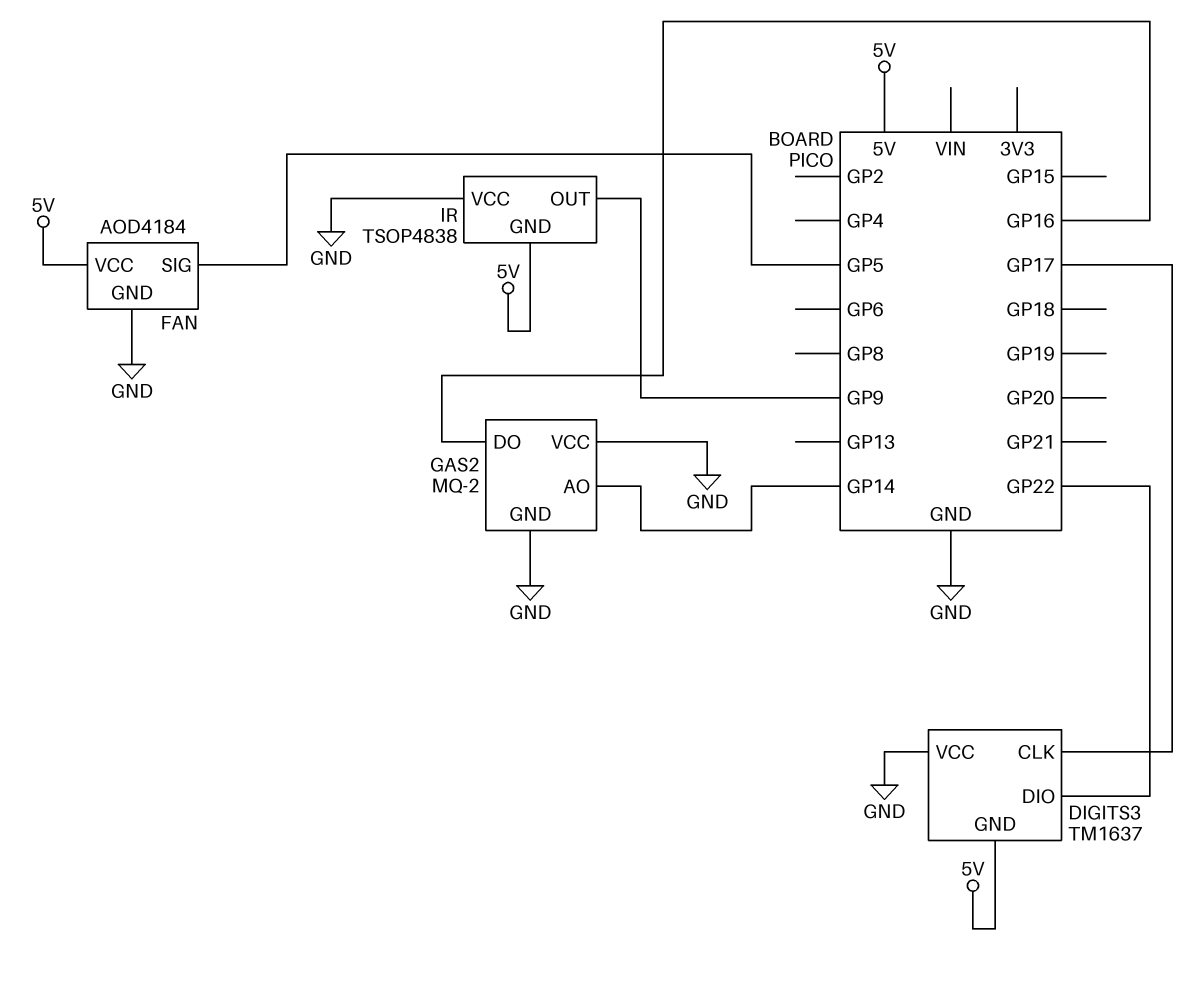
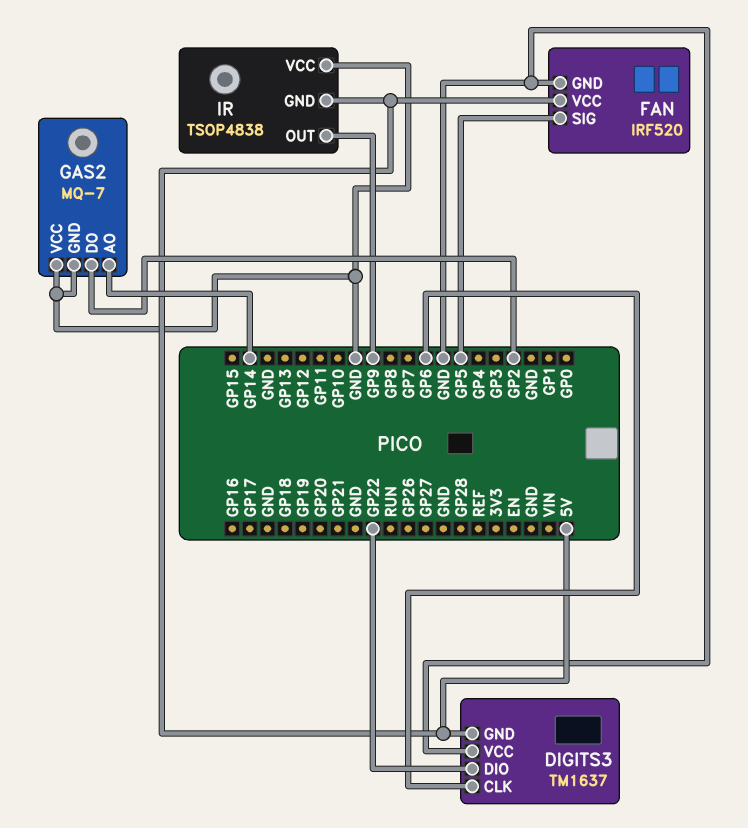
DIGITS3 pin CLK: GP17 -> GP6
FAN: AOD4184 -> IRF520
GAS2: MQ-2 -> MQ-7
GAS2 pin DO: GP16 -> GP2

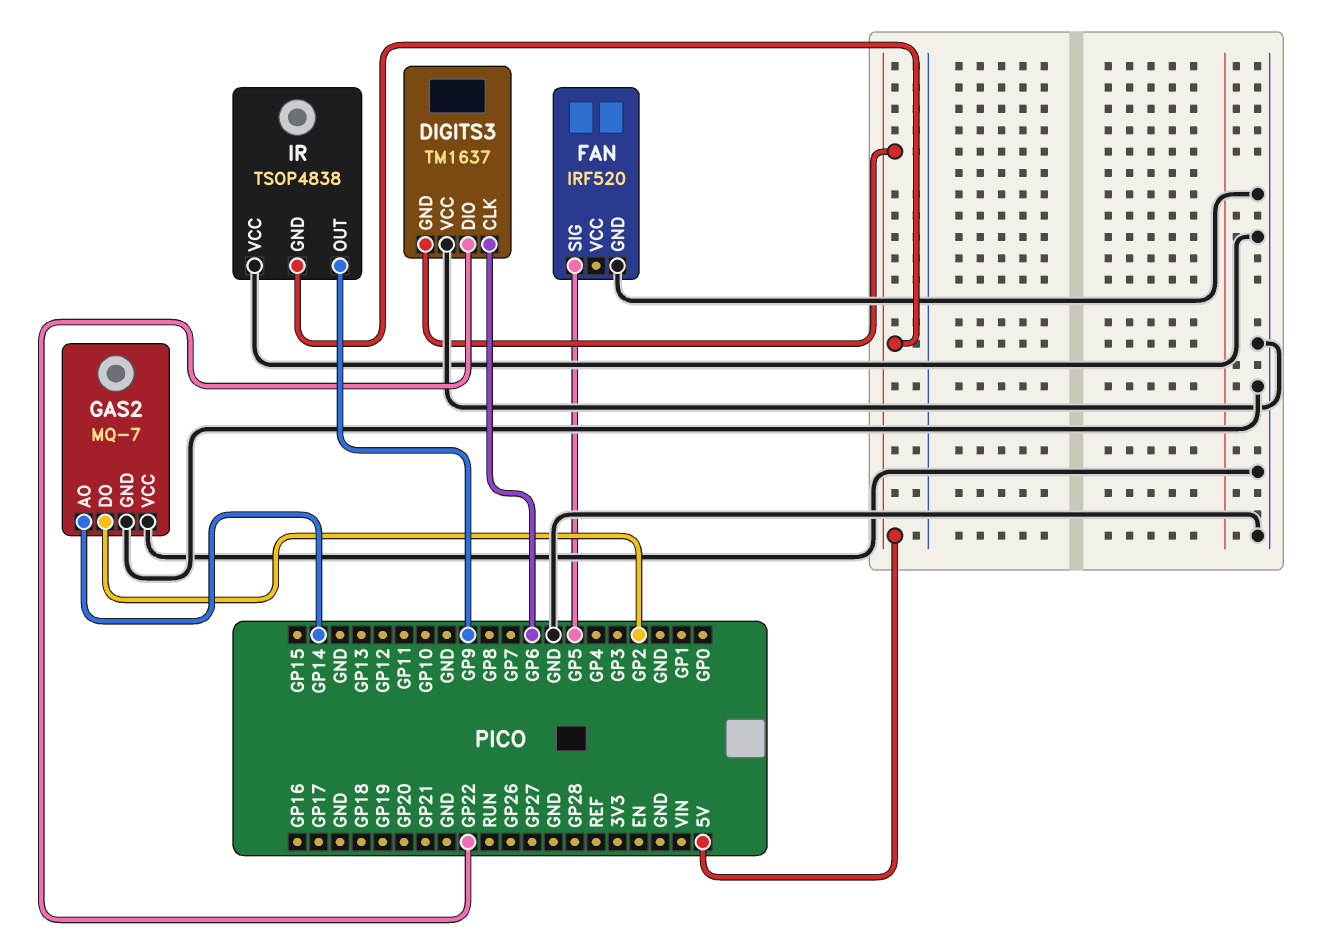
FAN pin VCC: 5V -> none

